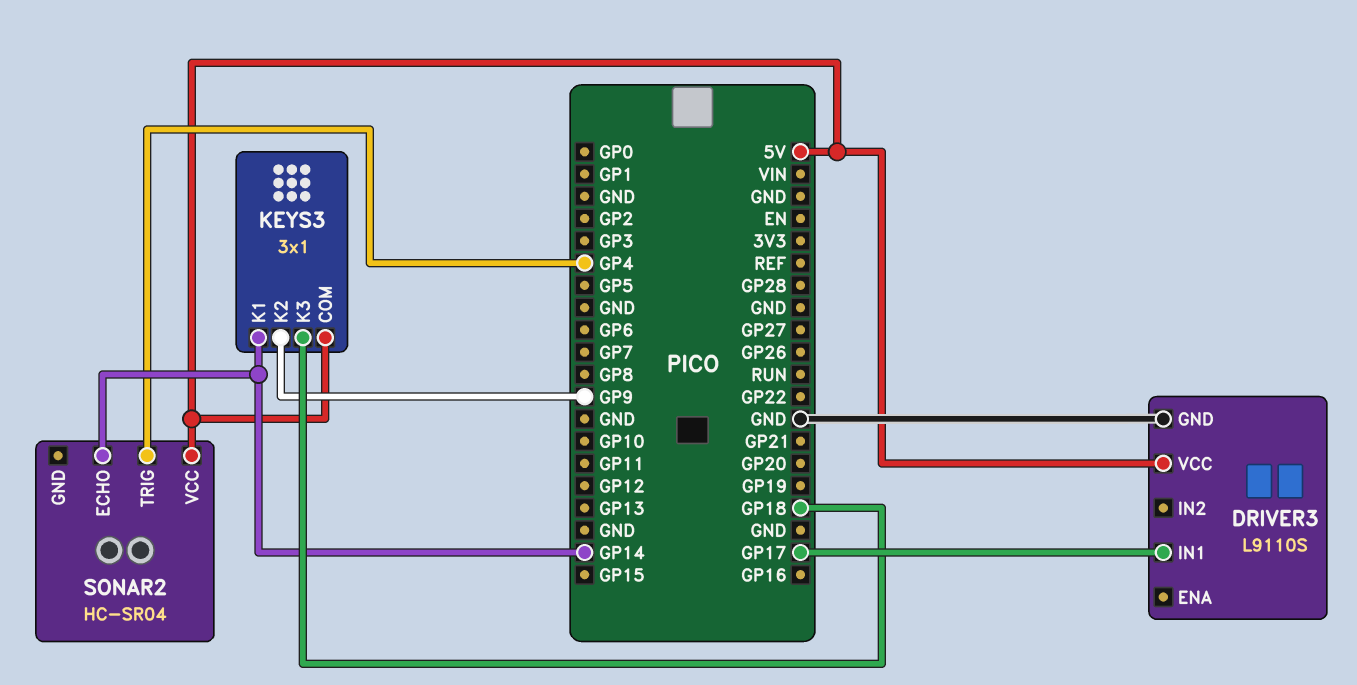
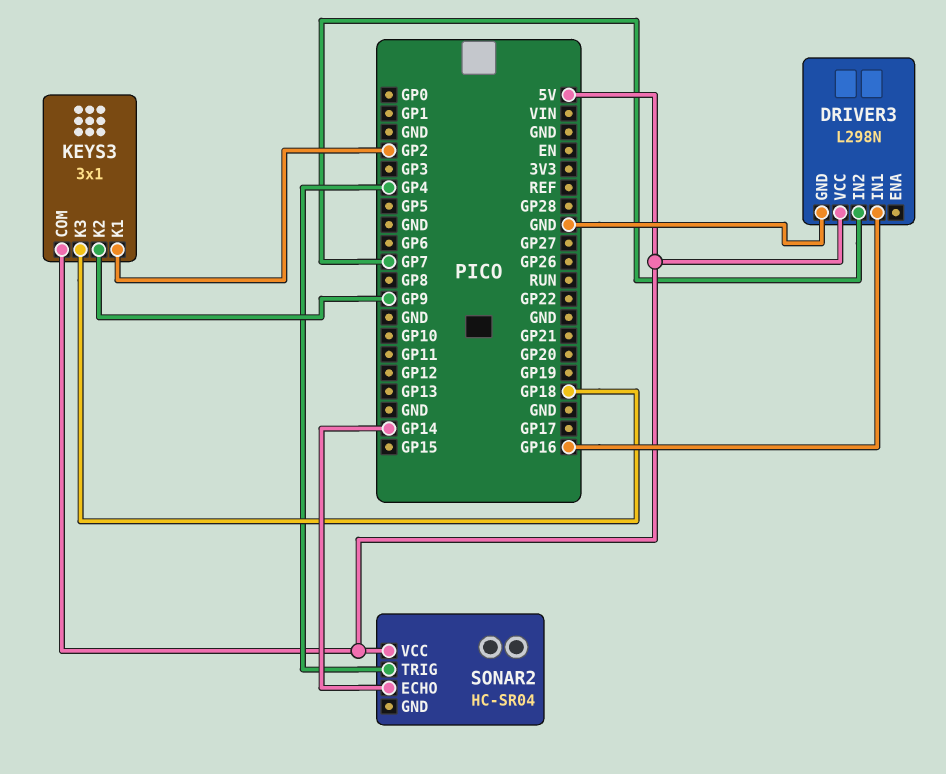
DRIVER3: L9110S -> L298N
DRIVER3 pin IN1: GP17 -> GP16
DRIVER3 pin IN2: none -> GP7
KEYS3 pin K1: GP14 -> GP2

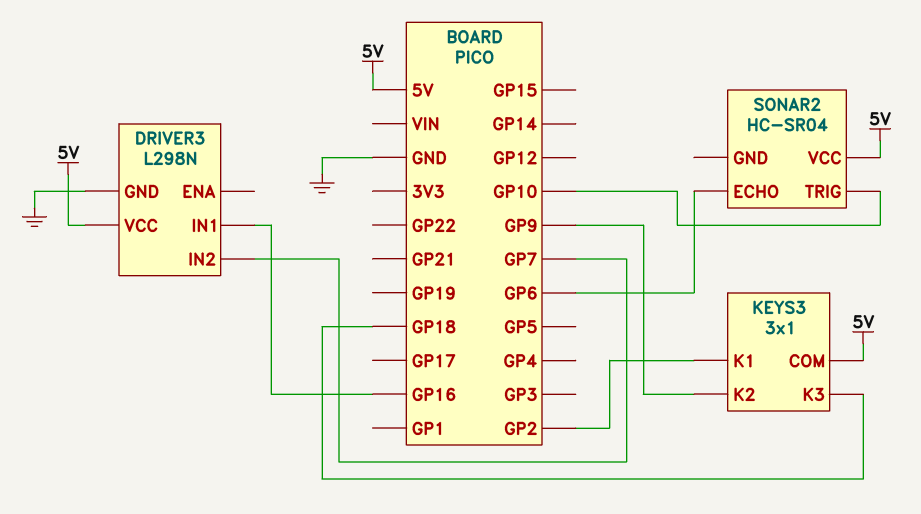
SONAR2 pin ECHO: GP14 -> GP6
SONAR2 pin TRIG: GP4 -> GP10

